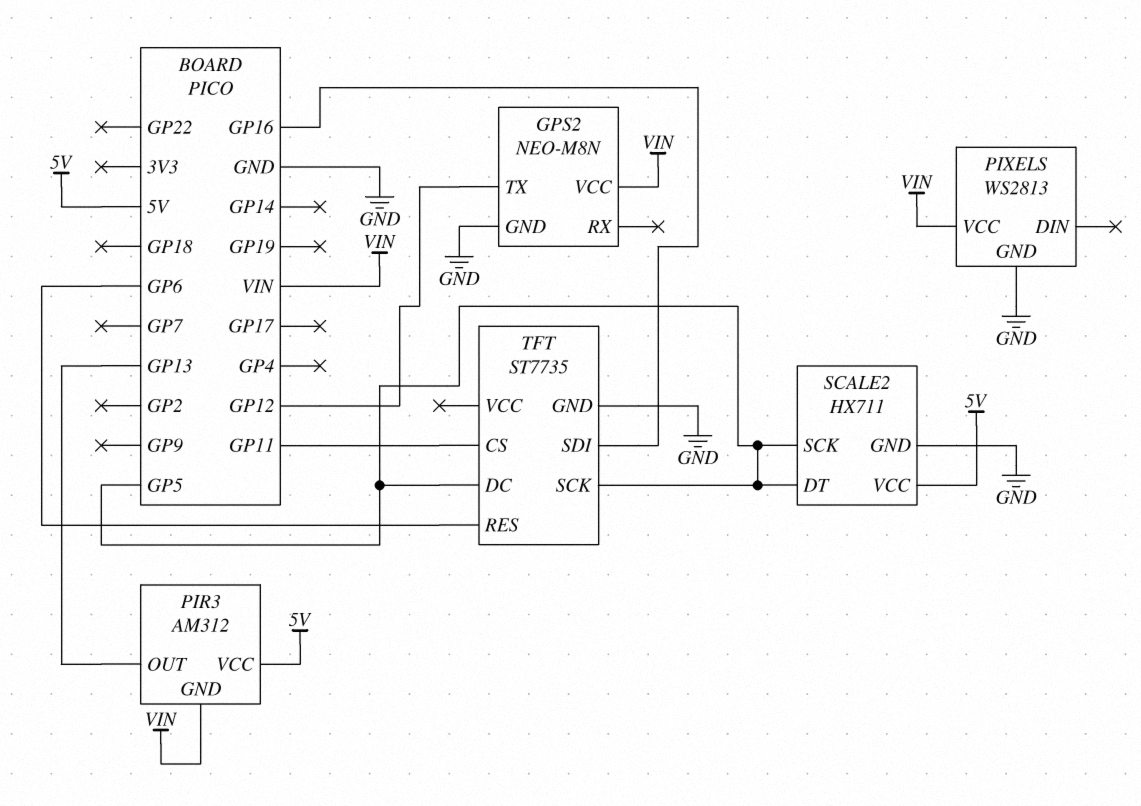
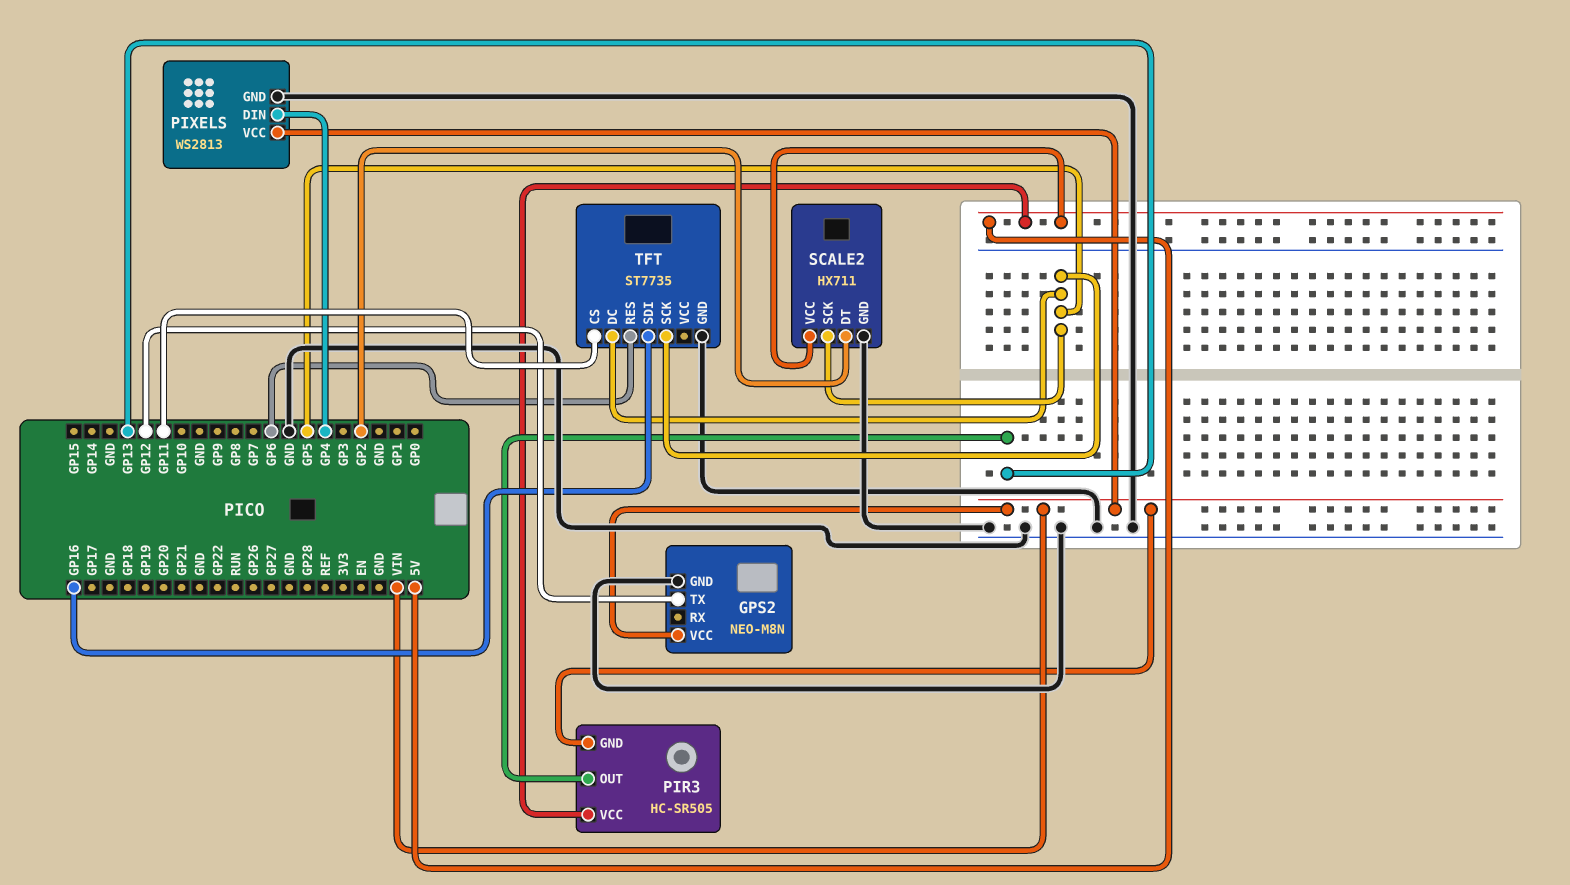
PIR3: AM312 -> HC-SR505
PIXELS pin DIN: none -> GP4
SCALE2 pin DT: GP5 -> GP2

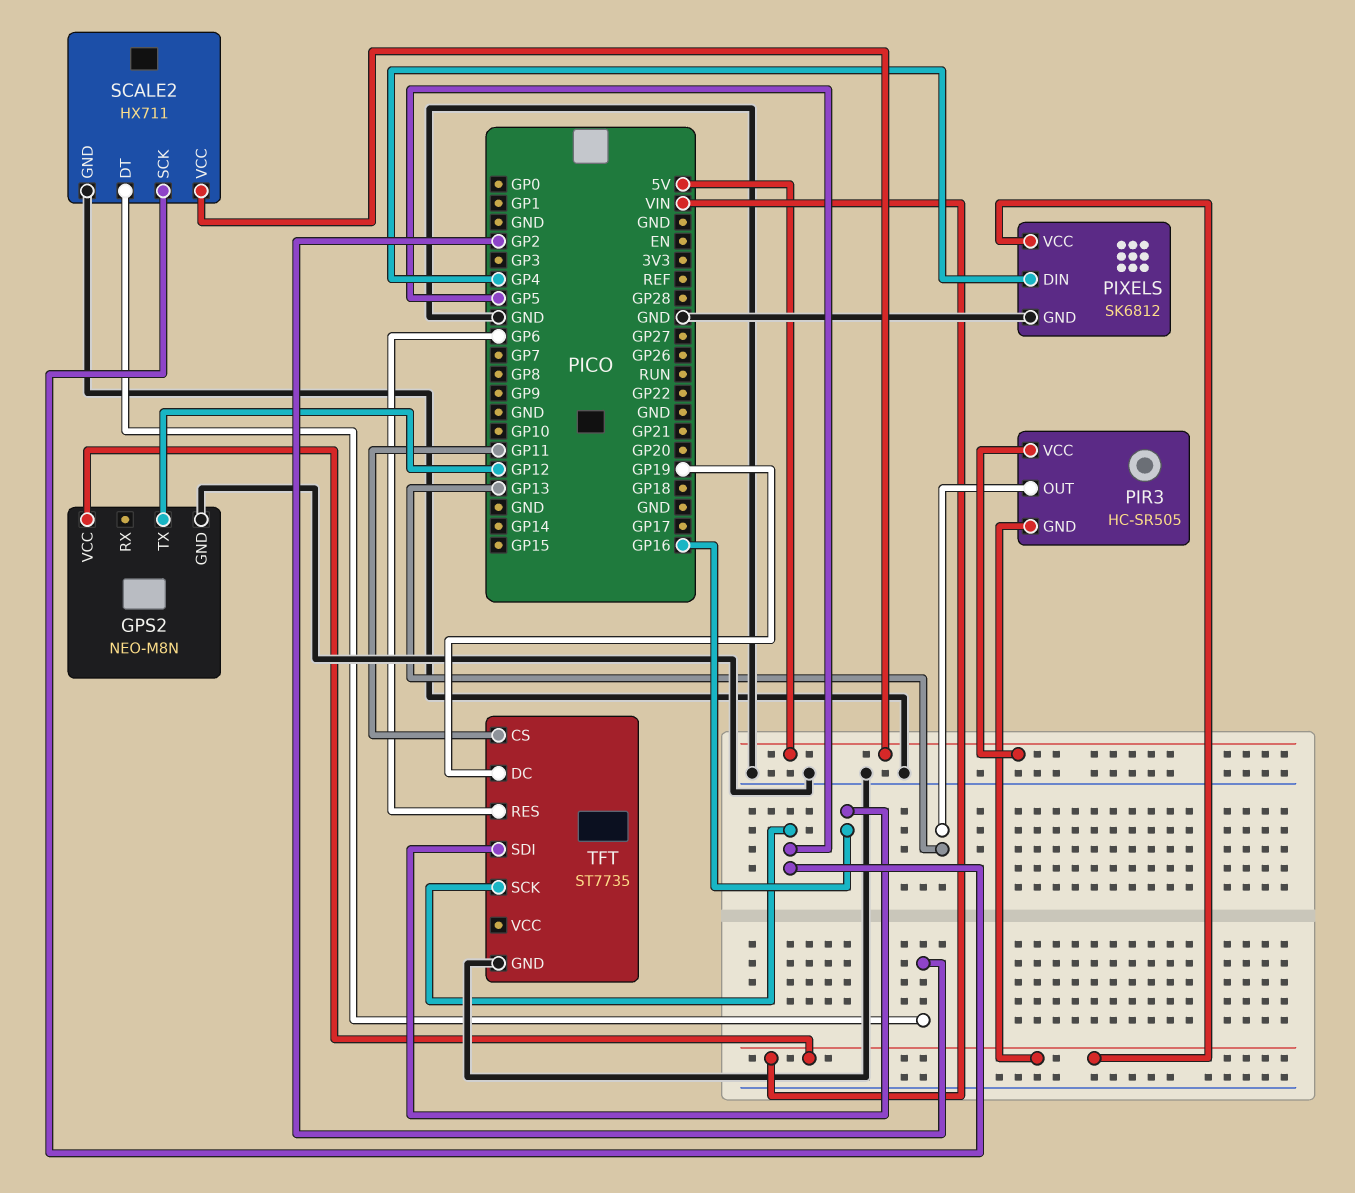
PIXELS: WS2813 -> SK6812
TFT pin DC: GP5 -> GP19

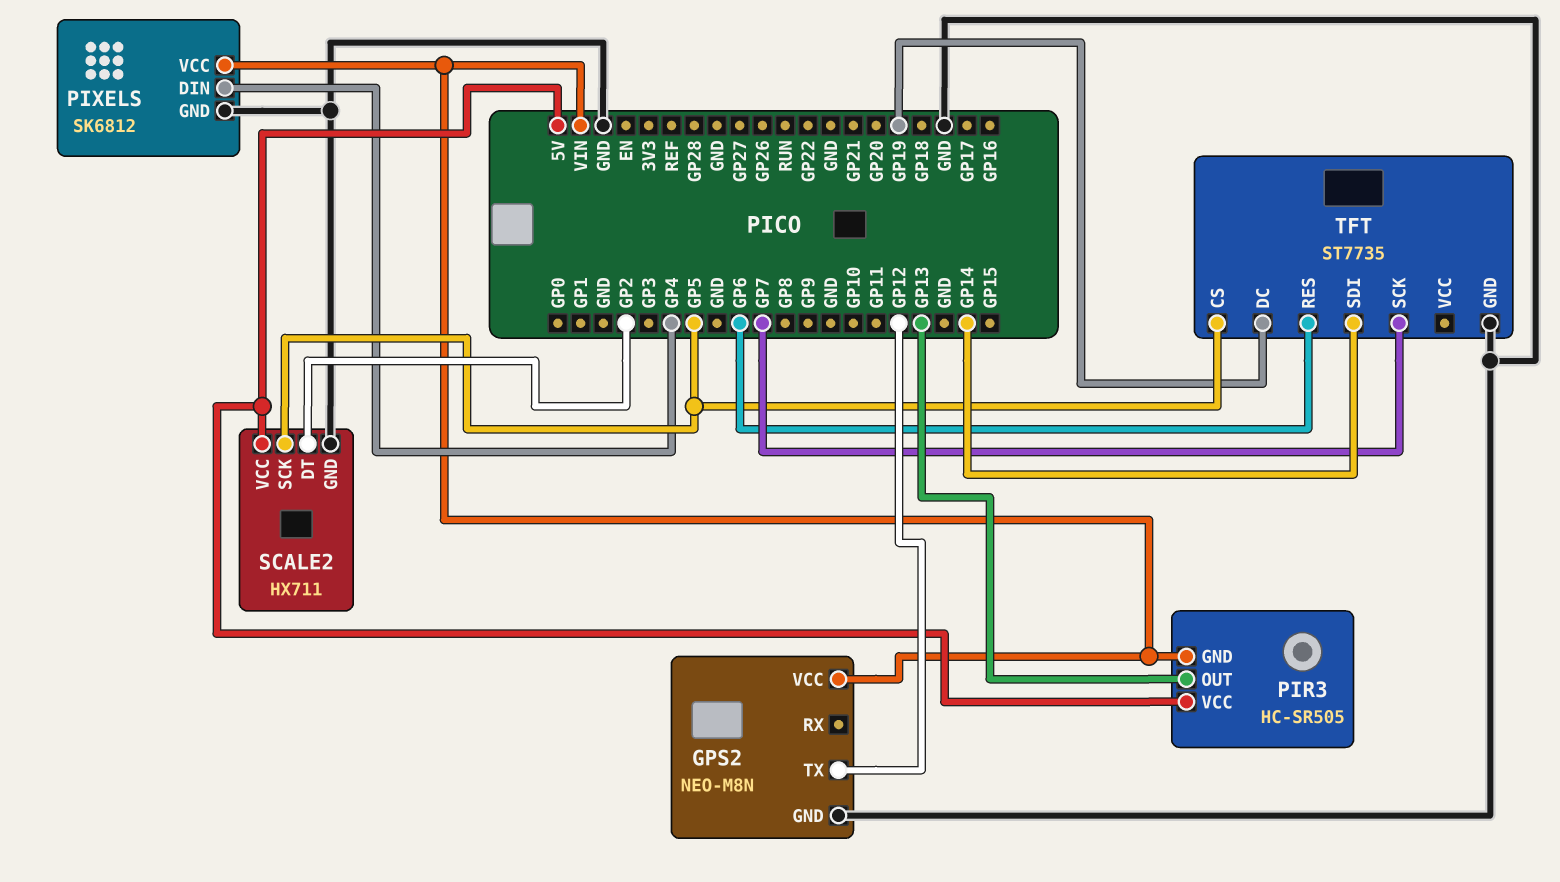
TFT pin CS: GP11 -> GP5
TFT pin SCK: GP5 -> GP7
TFT pin SDI: GP16 -> GP14

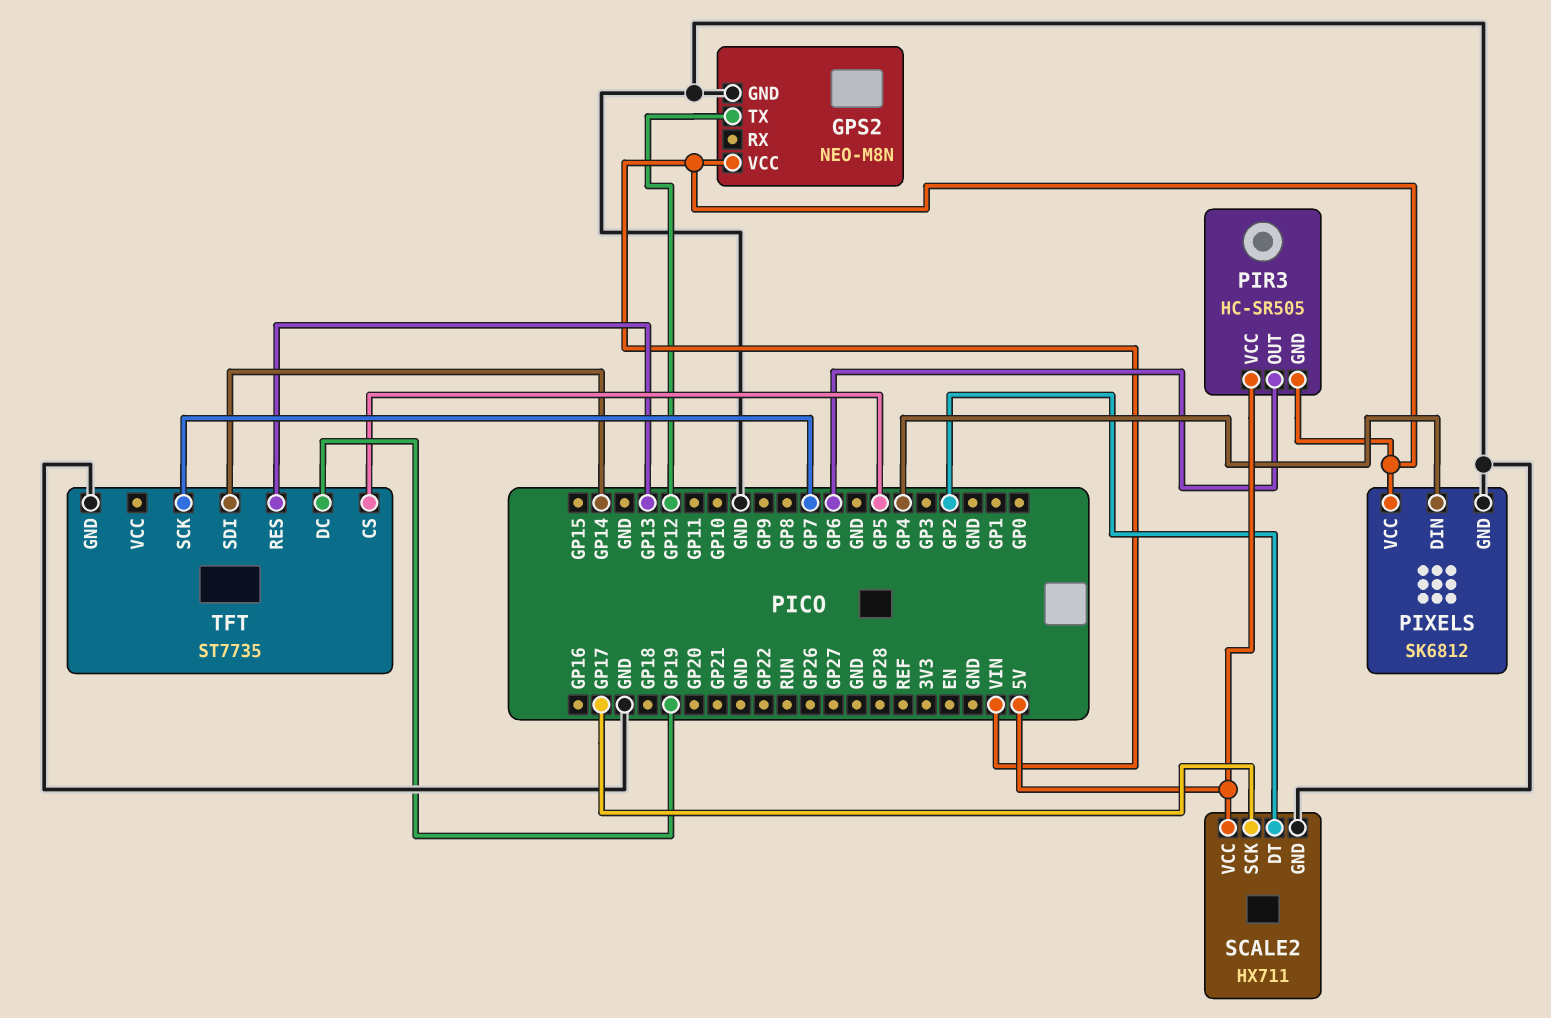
PIR3 pin OUT: GP13 -> GP6
SCALE2 pin SCK: GP5 -> GP17
TFT pin RES: GP6 -> GP13

